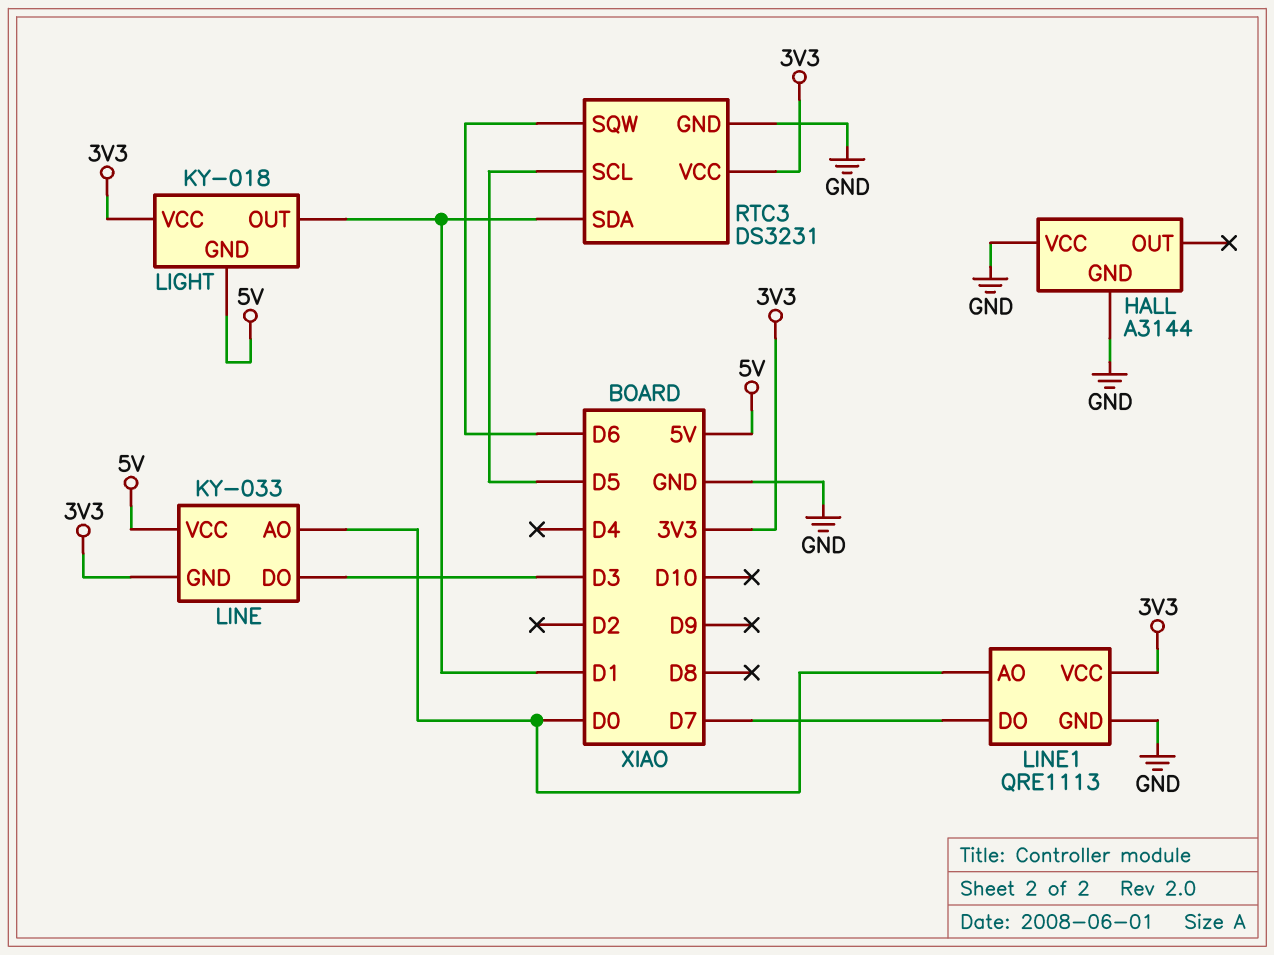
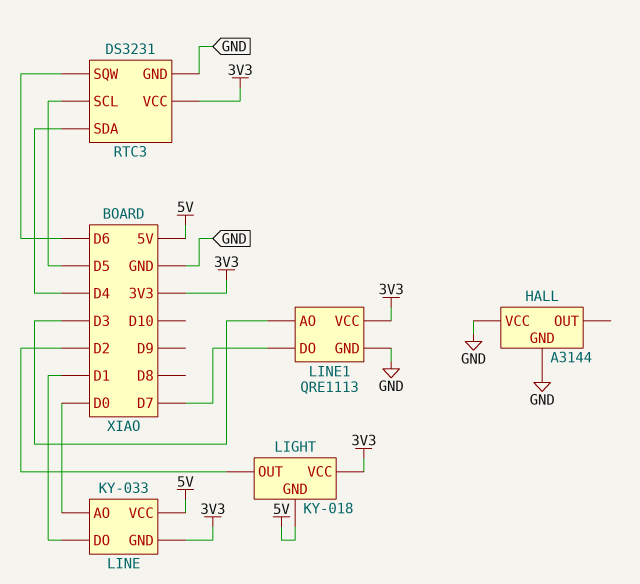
LIGHT pin OUT: D1 -> D2
LINE pin DO: D3 -> D1
LINE1 pin AO: D0 -> D3
RTC3 pin SDA: D1 -> D4

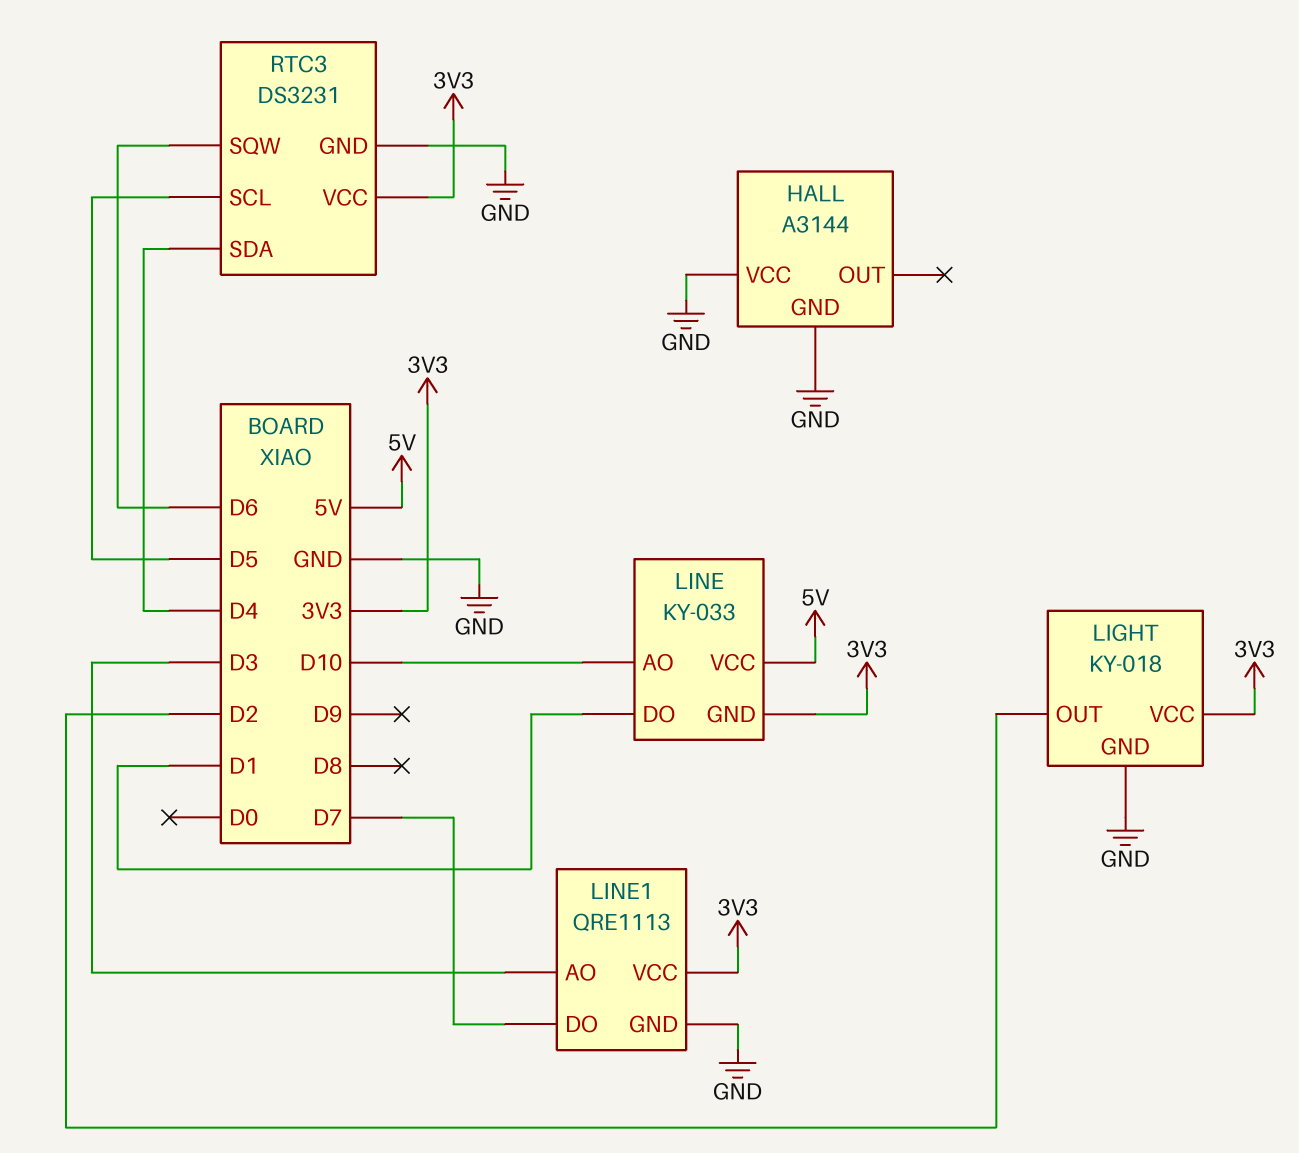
LIGHT pin GND: 5V -> GND
LINE pin AO: D0 -> D10

